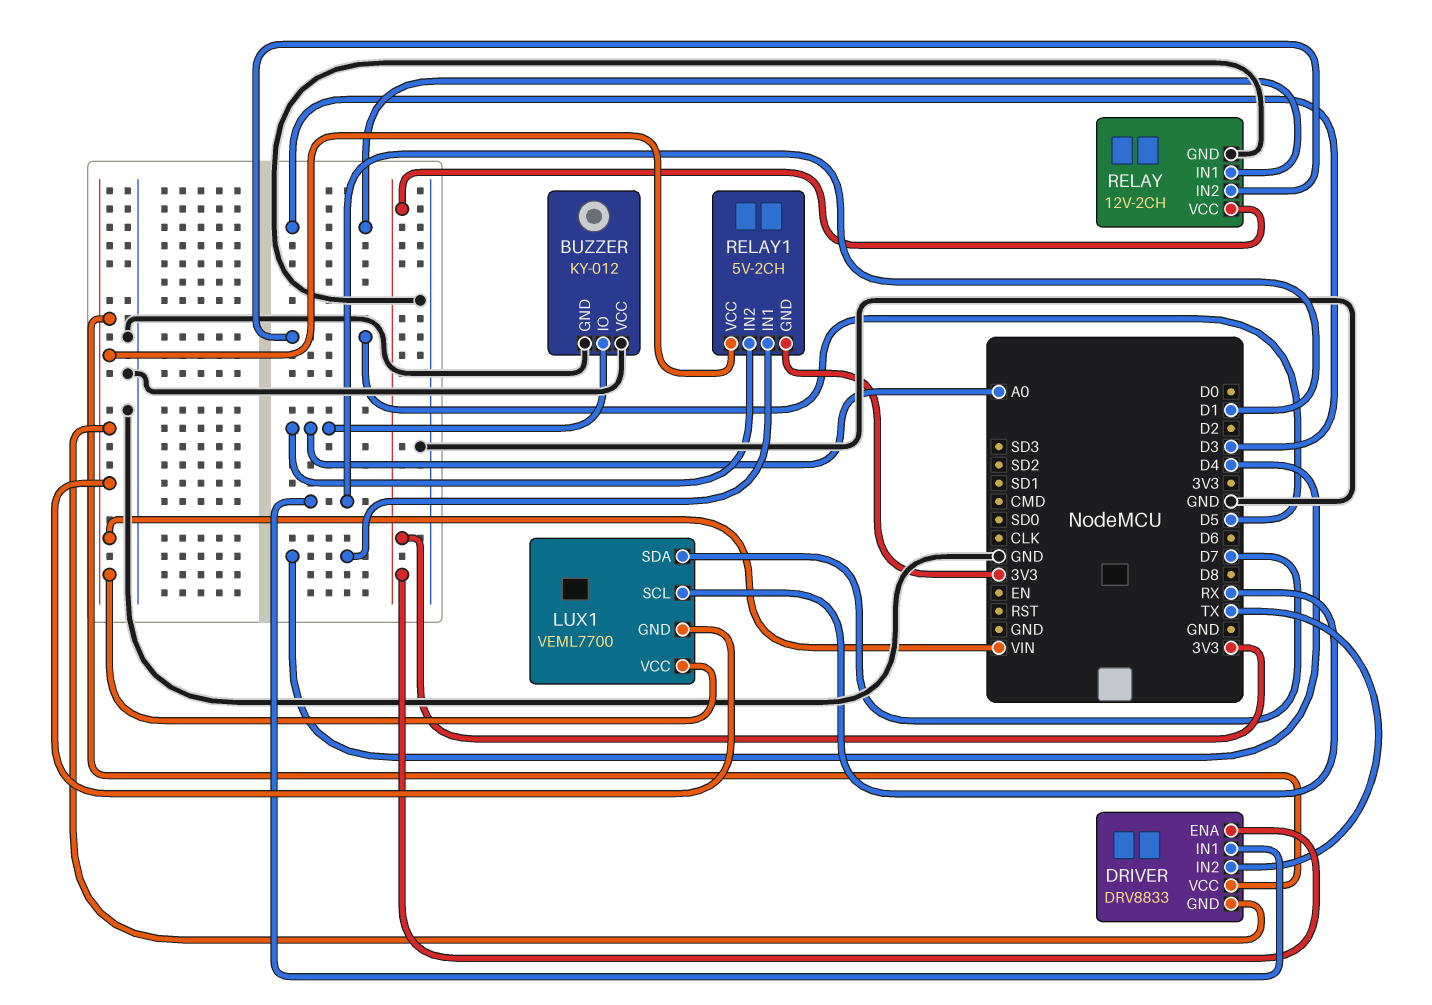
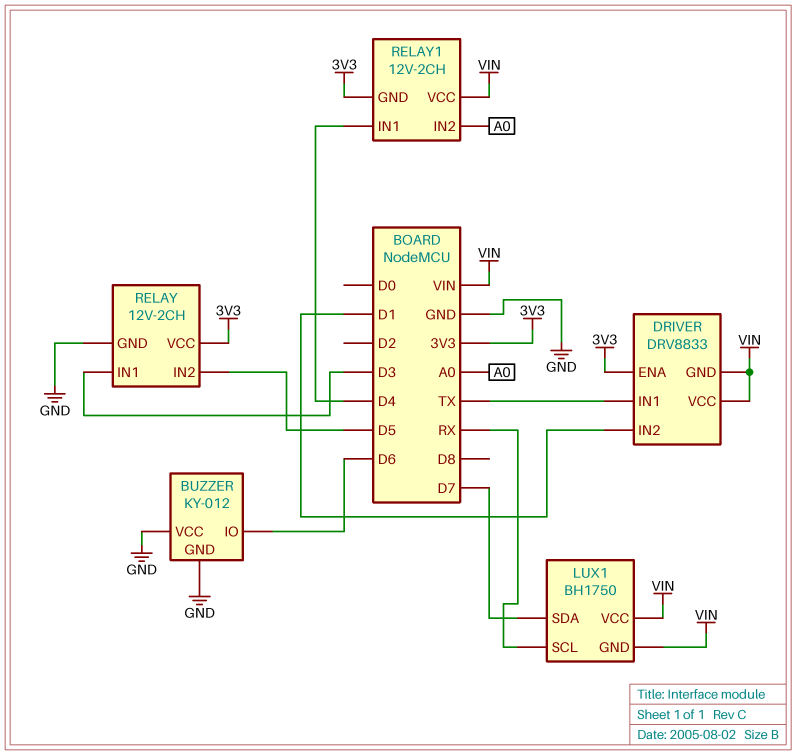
BUZZER pin IO: A0 -> D6
DRIVER pin IN1: D1 -> TX
DRIVER pin IN2: TX -> D1
LUX1: VEML7700 -> BH1750
RELAY1: 5V-2CH -> 12V-2CH

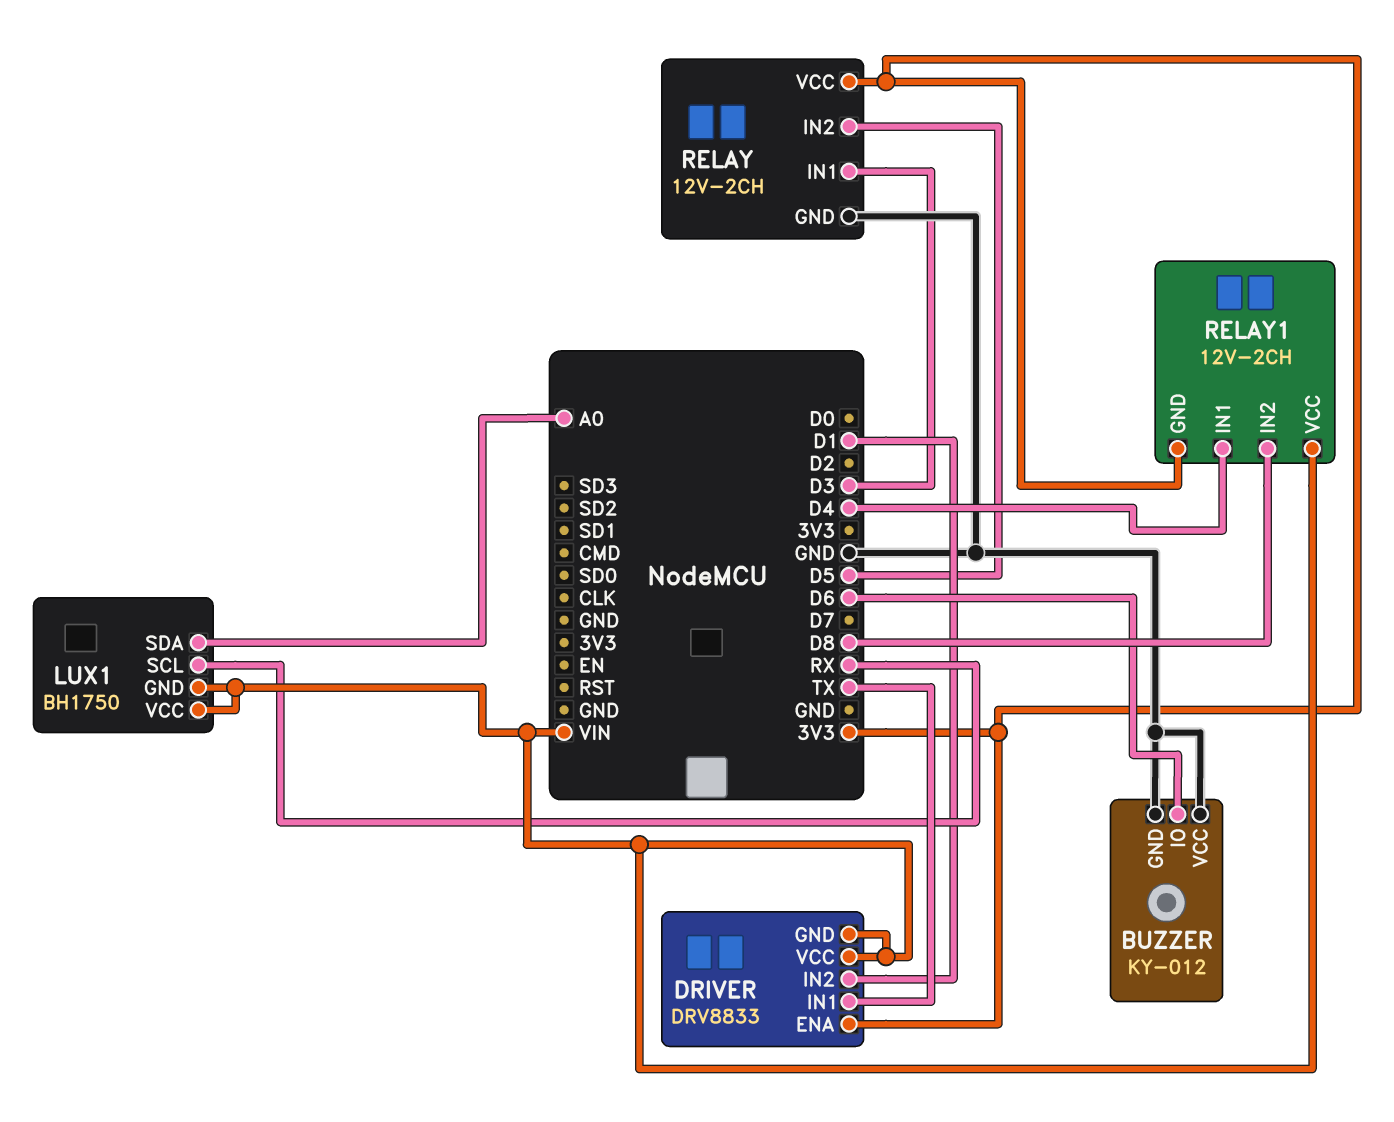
LUX1 pin SDA: D7 -> A0
RELAY1 pin IN2: A0 -> D8

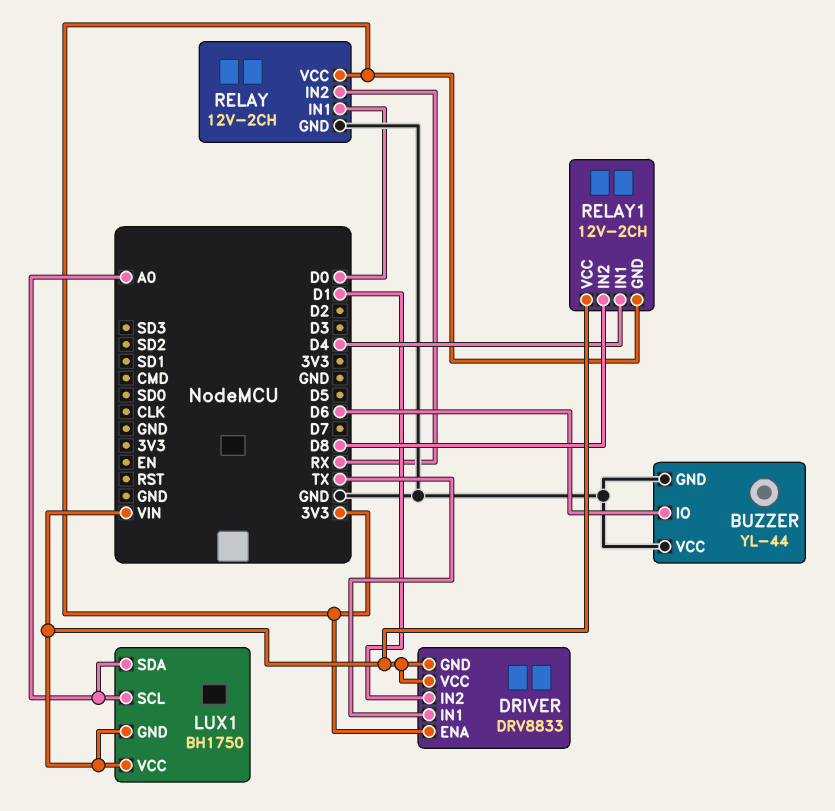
BUZZER: KY-012 -> YL-44
LUX1 pin SCL: RX -> A0
RELAY pin IN1: D3 -> D0
RELAY pin IN2: D5 -> RX

